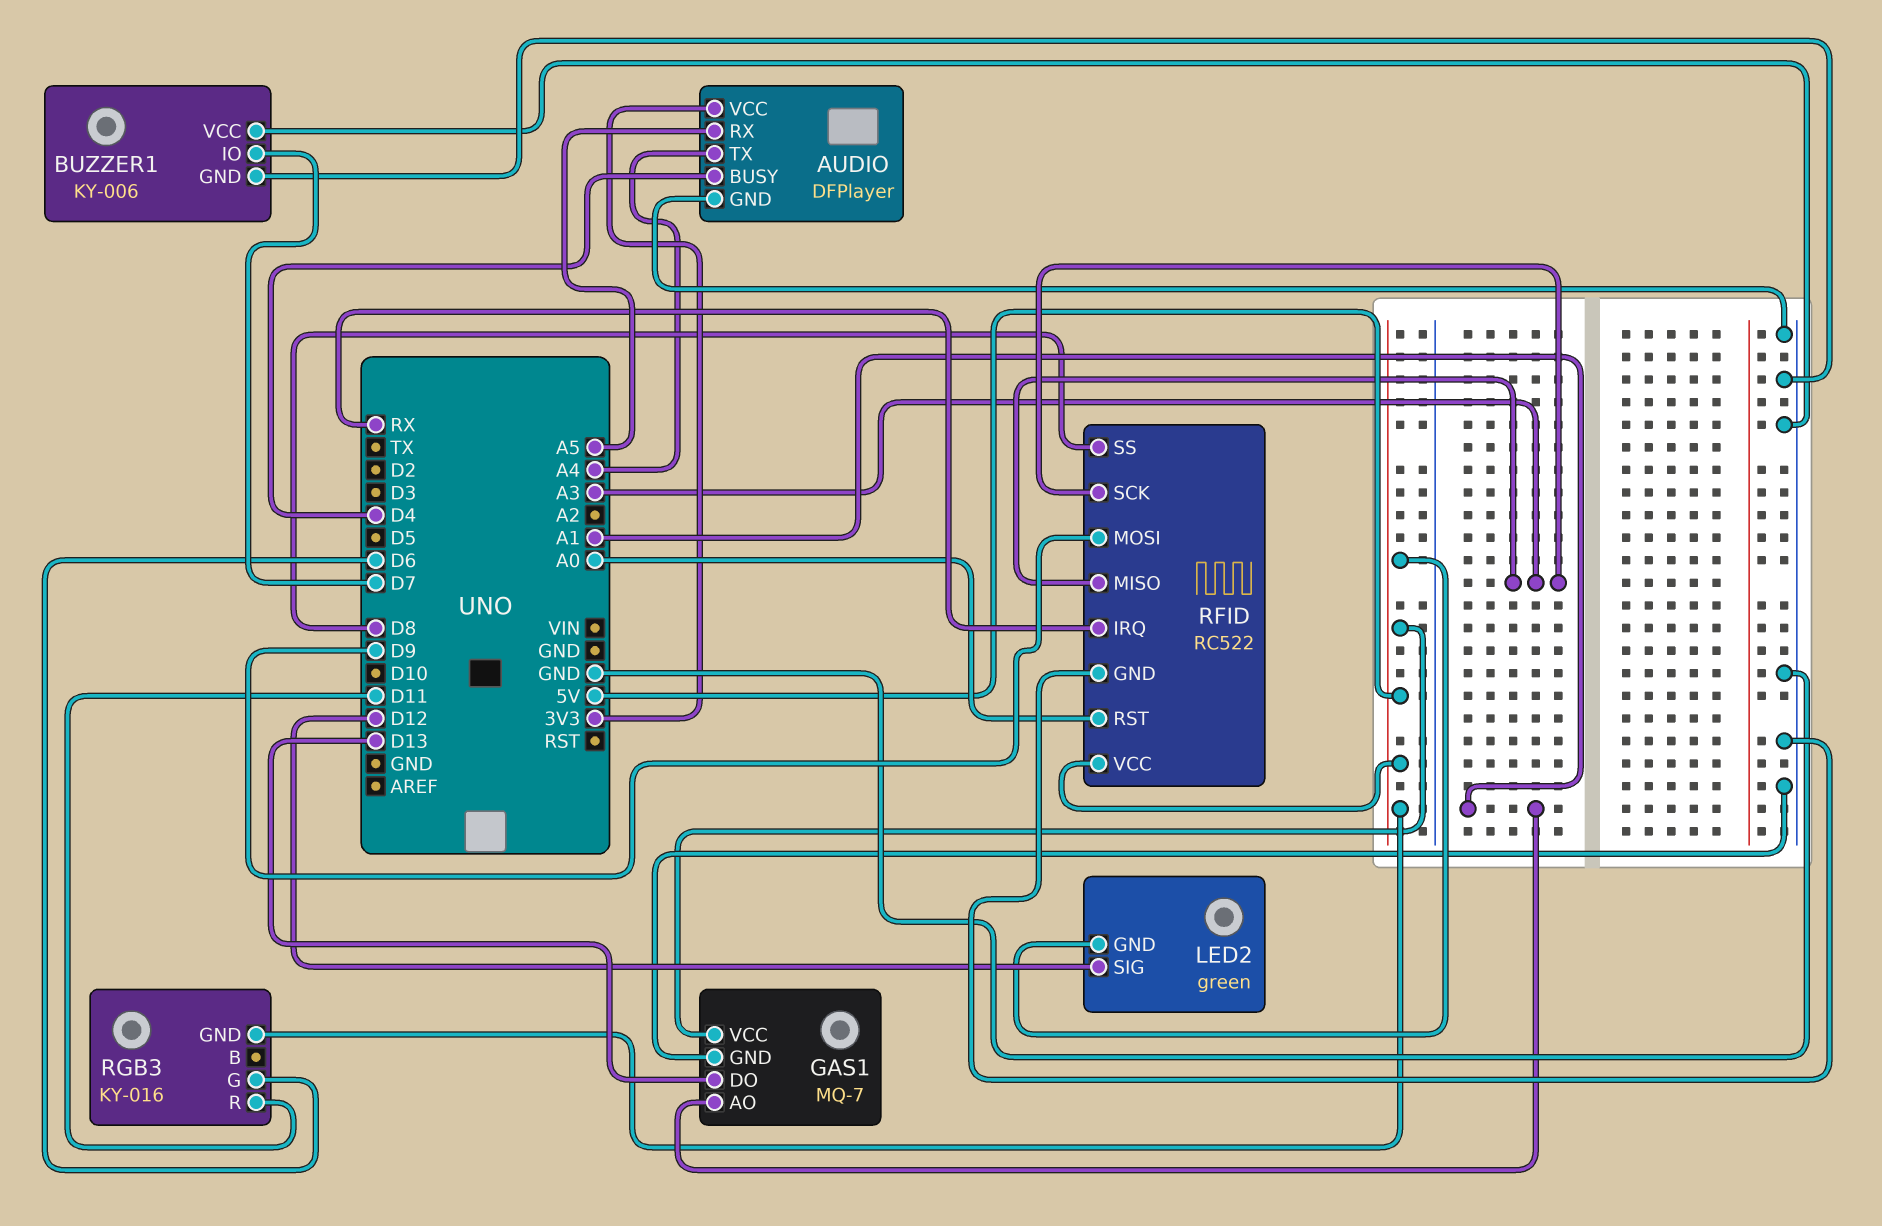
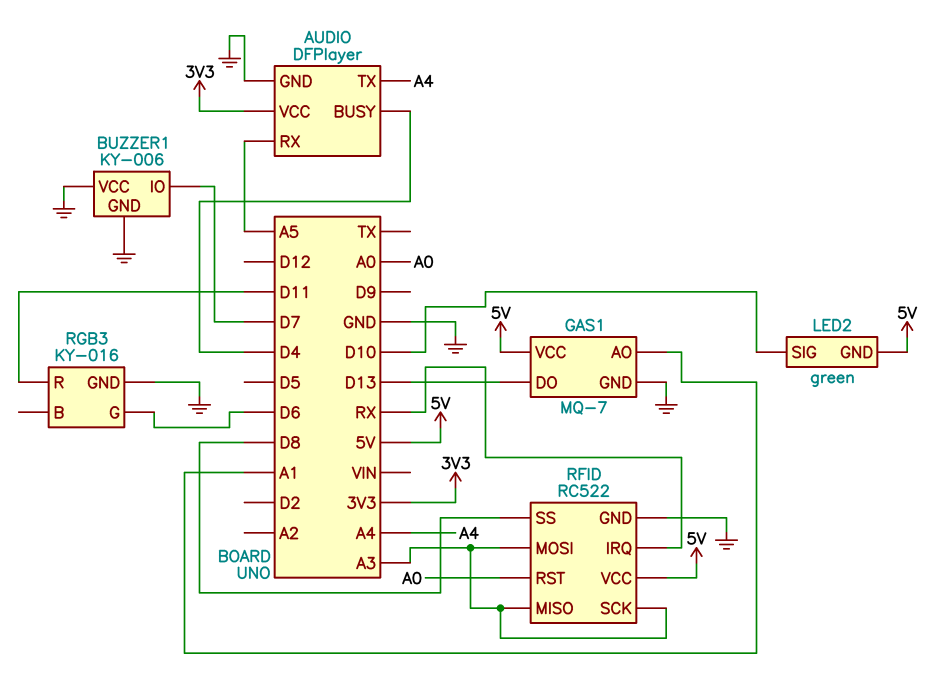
LED2 pin SIG: D12 -> D10
RFID pin MOSI: D9 -> A3
RGB3 pin GND: 5V -> GND

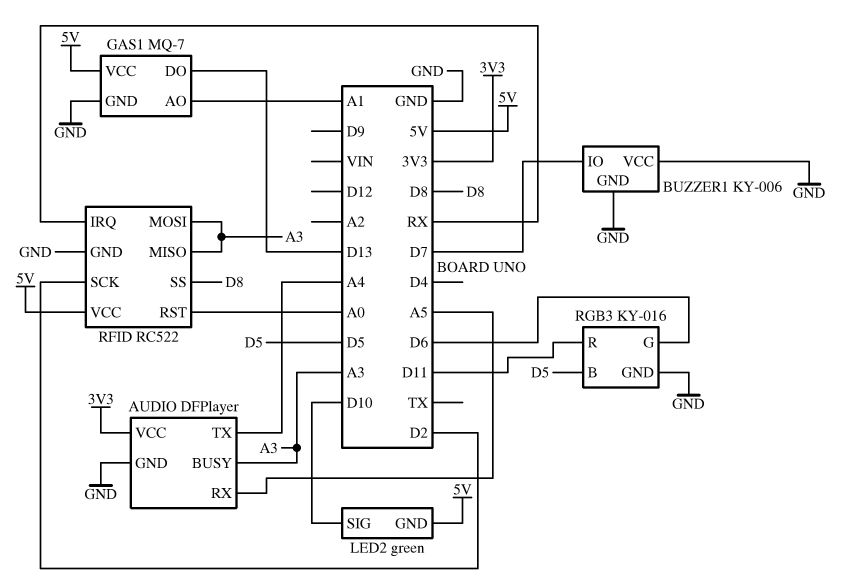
AUDIO pin BUSY: D4 -> A3
RFID pin SCK: A3 -> D2
RGB3 pin B: none -> D5

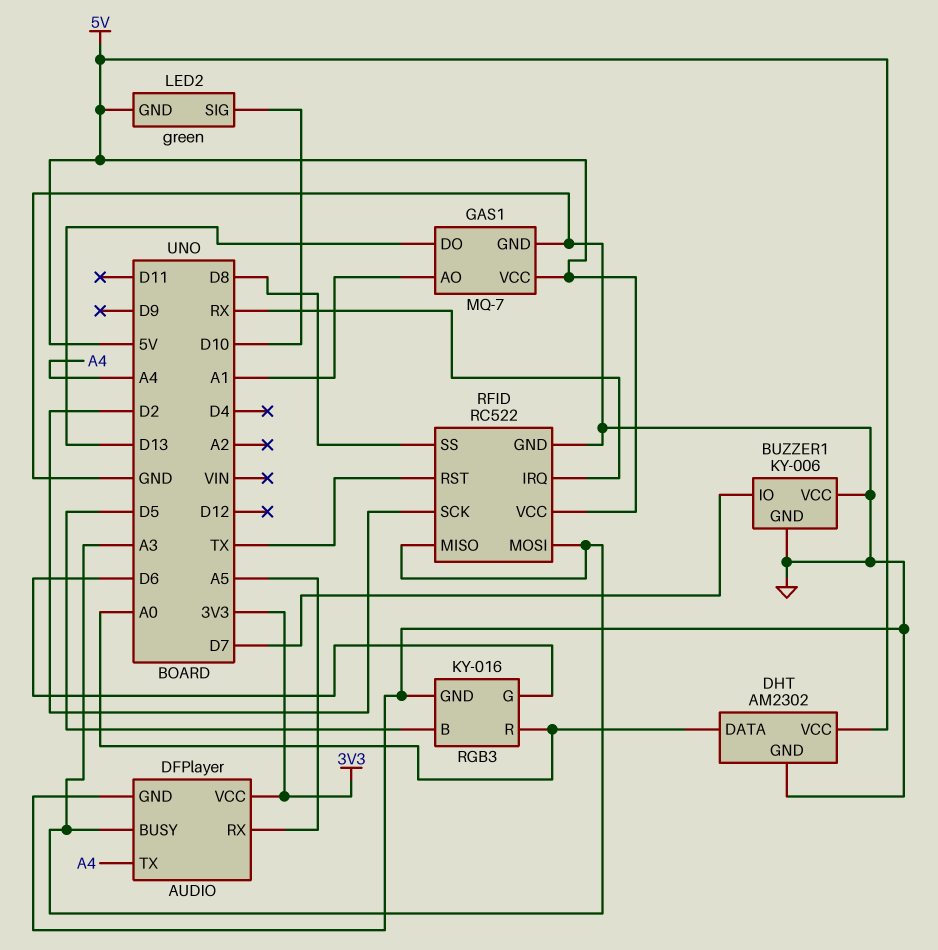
DHT: none -> AM2302
DHT pin DATA: none -> A0
DHT pin GND: none -> GND
DHT pin VCC: none -> 5V
RFID pin RST: A0 -> TX
RGB3 pin R: D11 -> A0

